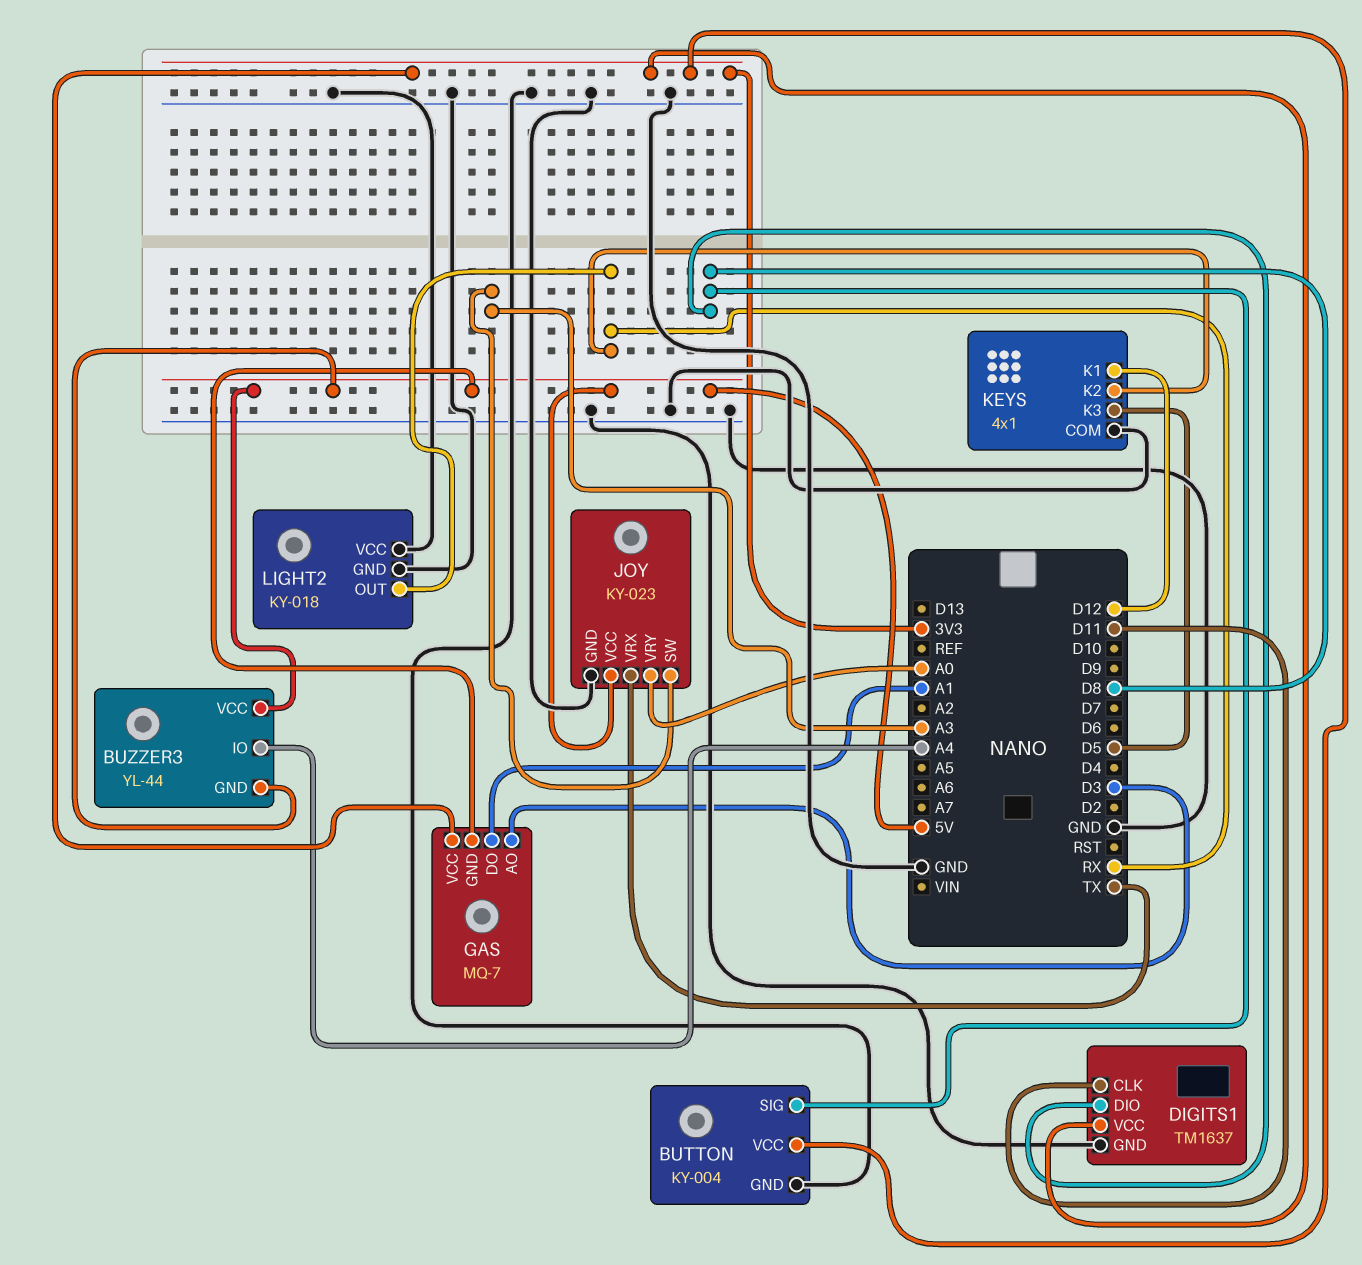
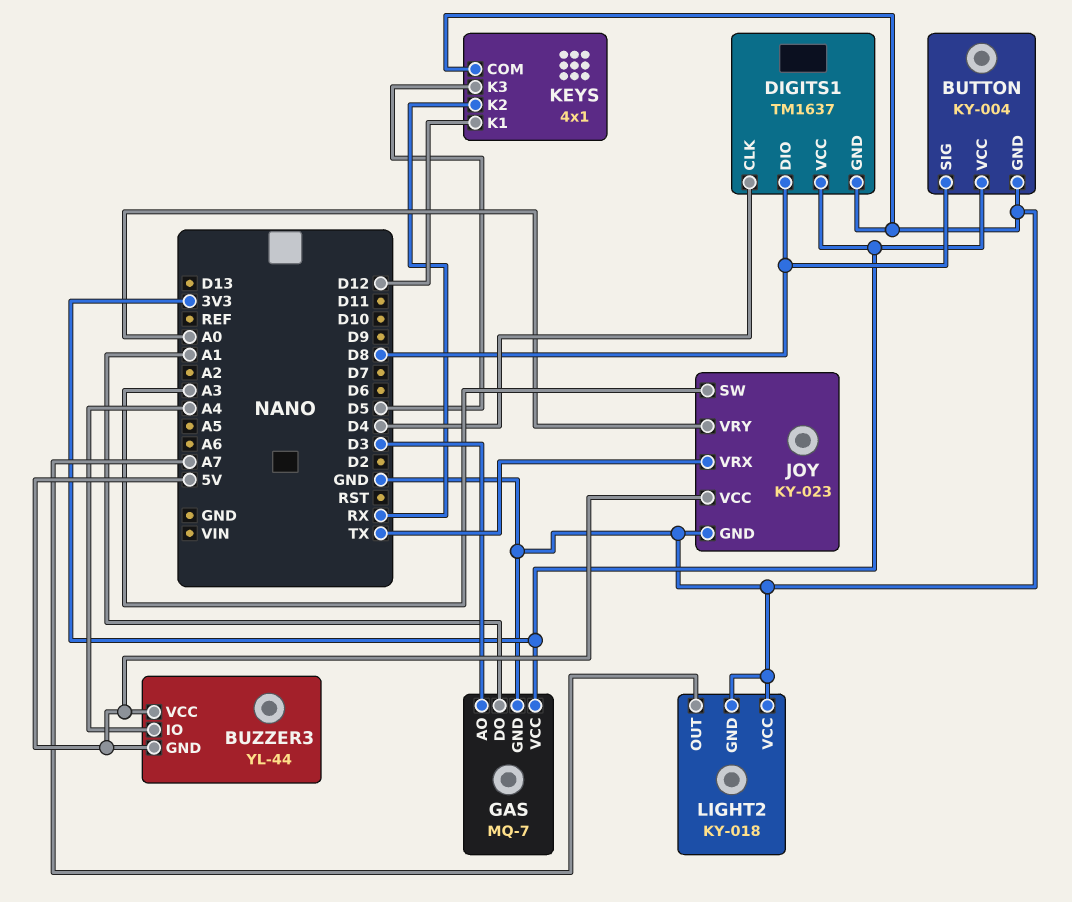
DIGITS1 pin CLK: D11 -> D4
GAS pin GND: 5V -> GND
LIGHT2 pin OUT: RX -> A7

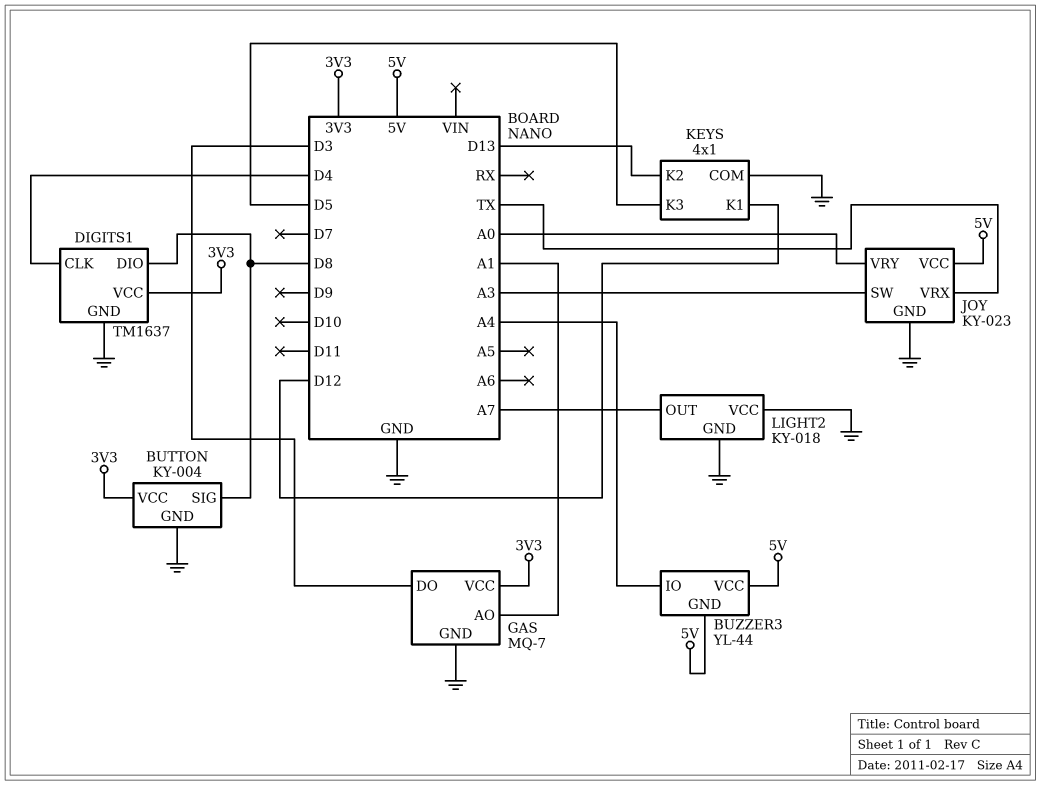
GAS pin AO: D3 -> A1
GAS pin DO: A1 -> D3
KEYS pin K2: RX -> D13

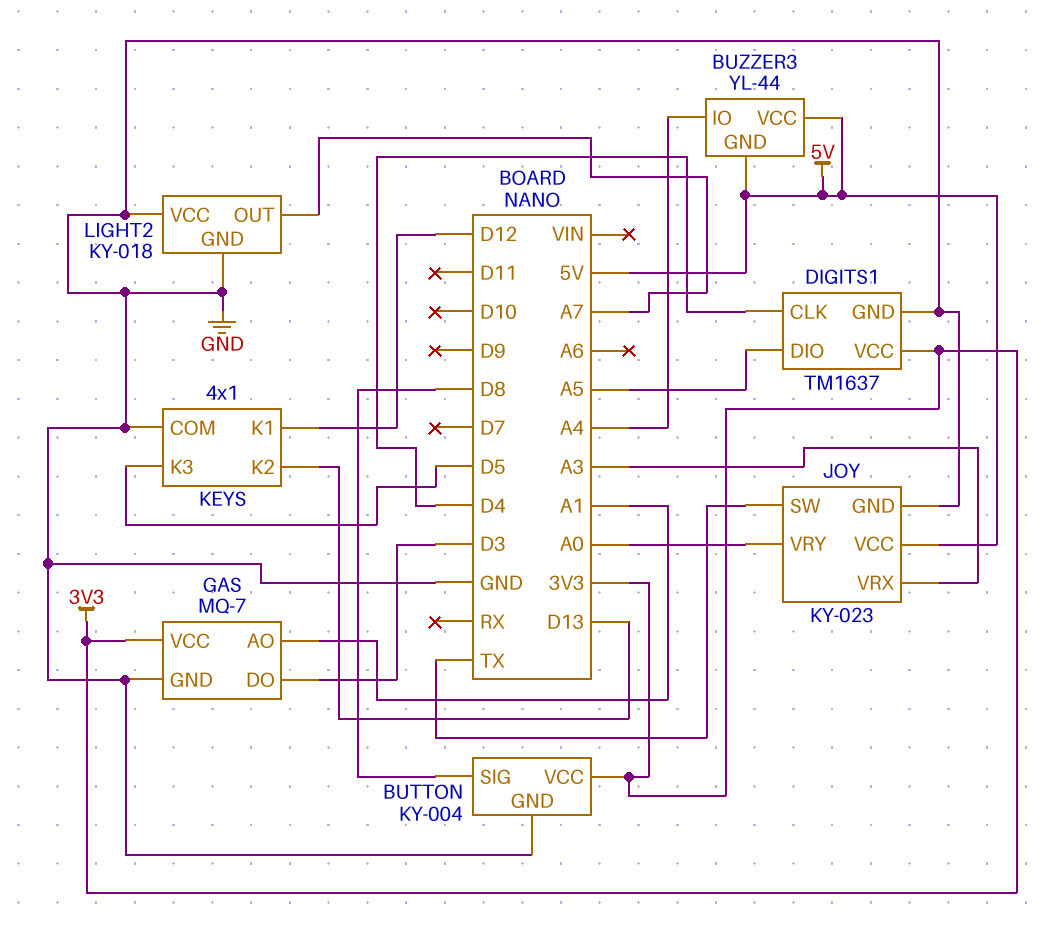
DIGITS1 pin DIO: D8 -> A5
JOY pin SW: A3 -> TX
JOY pin VRX: TX -> A3

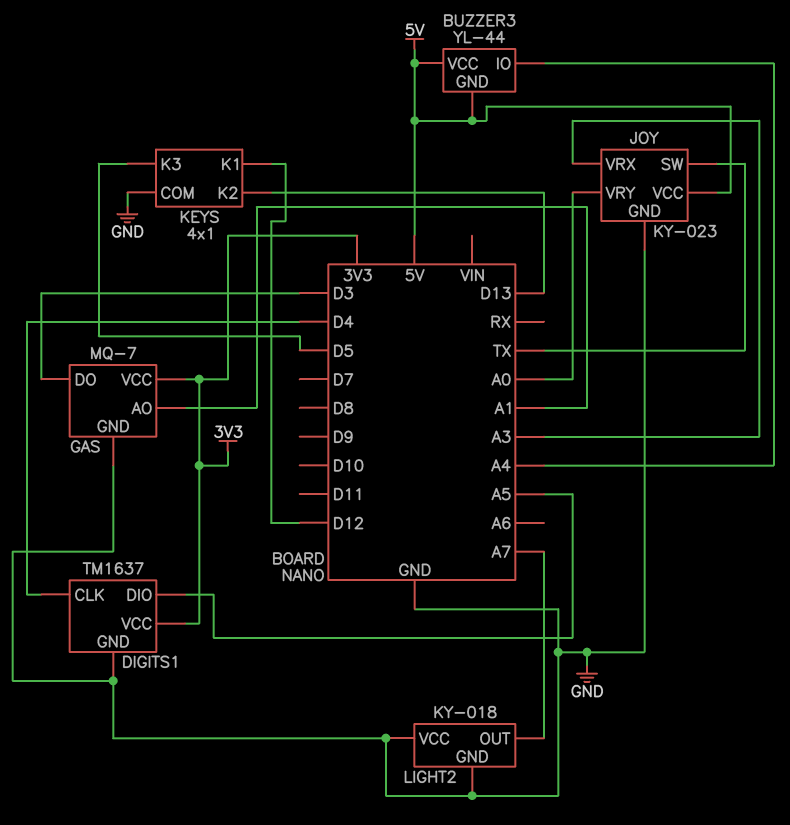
BUTTON: KY-004 -> none
BUTTON pin GND: GND -> none
BUTTON pin SIG: D8 -> none
BUTTON pin VCC: 3V3 -> none

